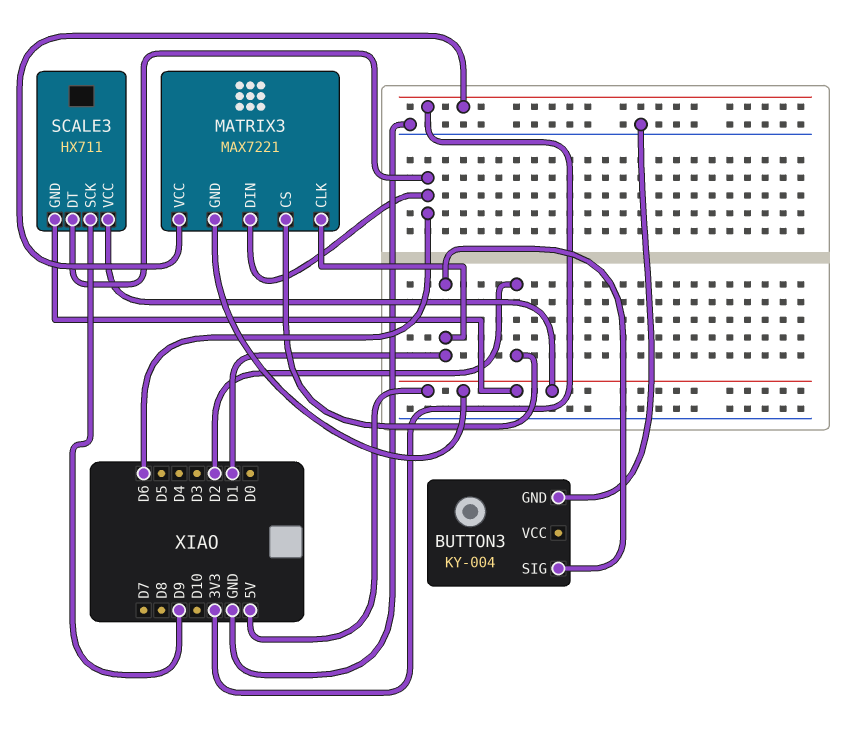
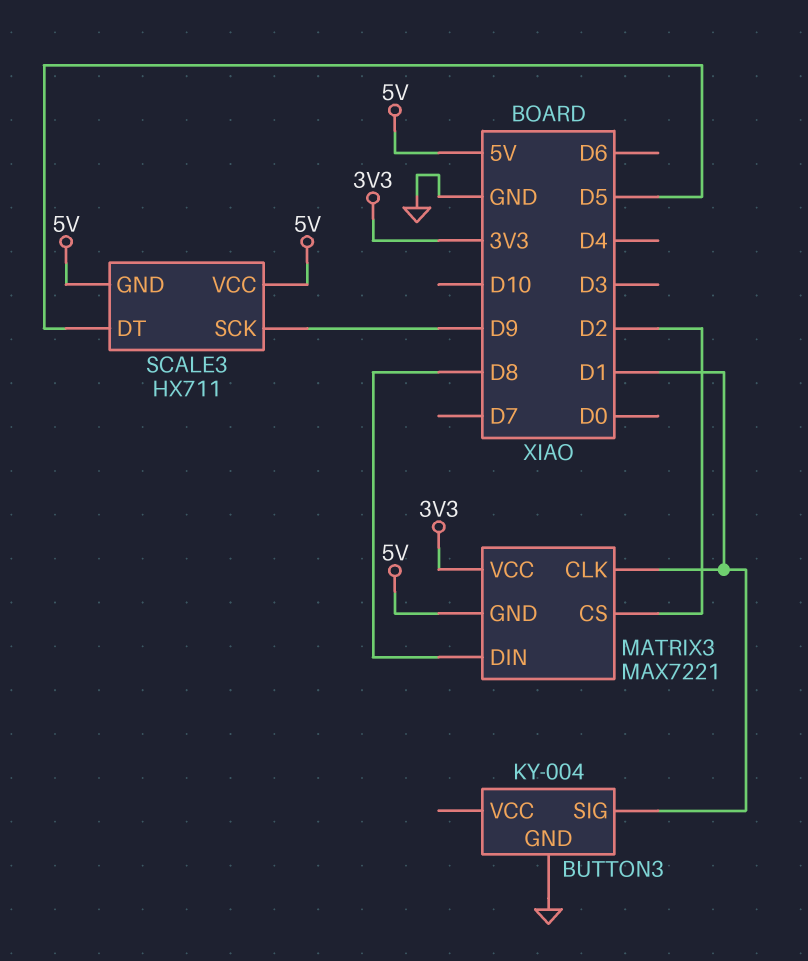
MATRIX3 pin DIN: D6 -> D8
SCALE3 pin DT: D6 -> D5

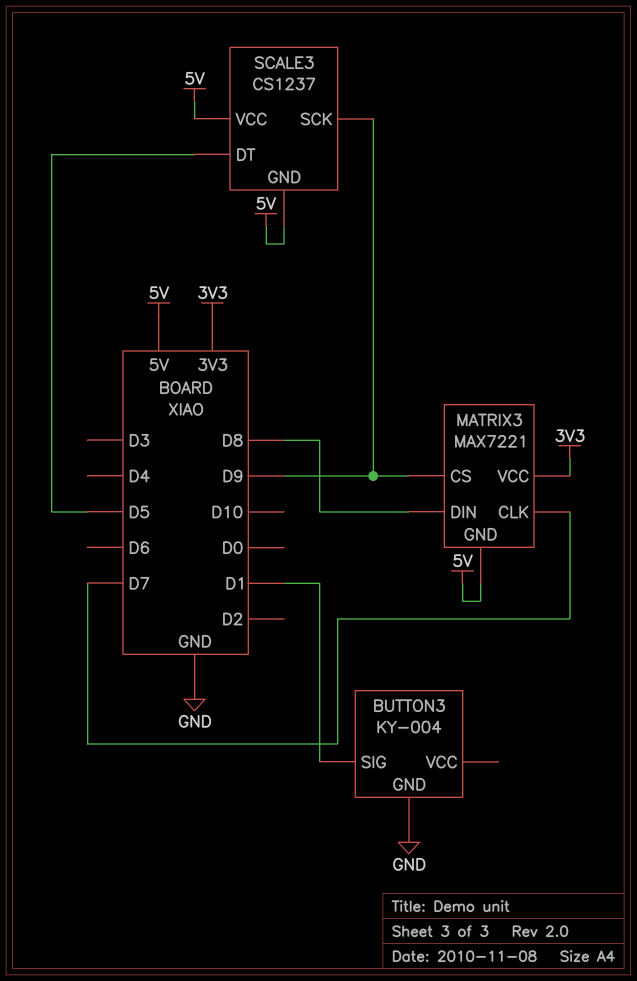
MATRIX3 pin CLK: D1 -> D7
MATRIX3 pin CS: D2 -> D9
SCALE3: HX711 -> CS1237

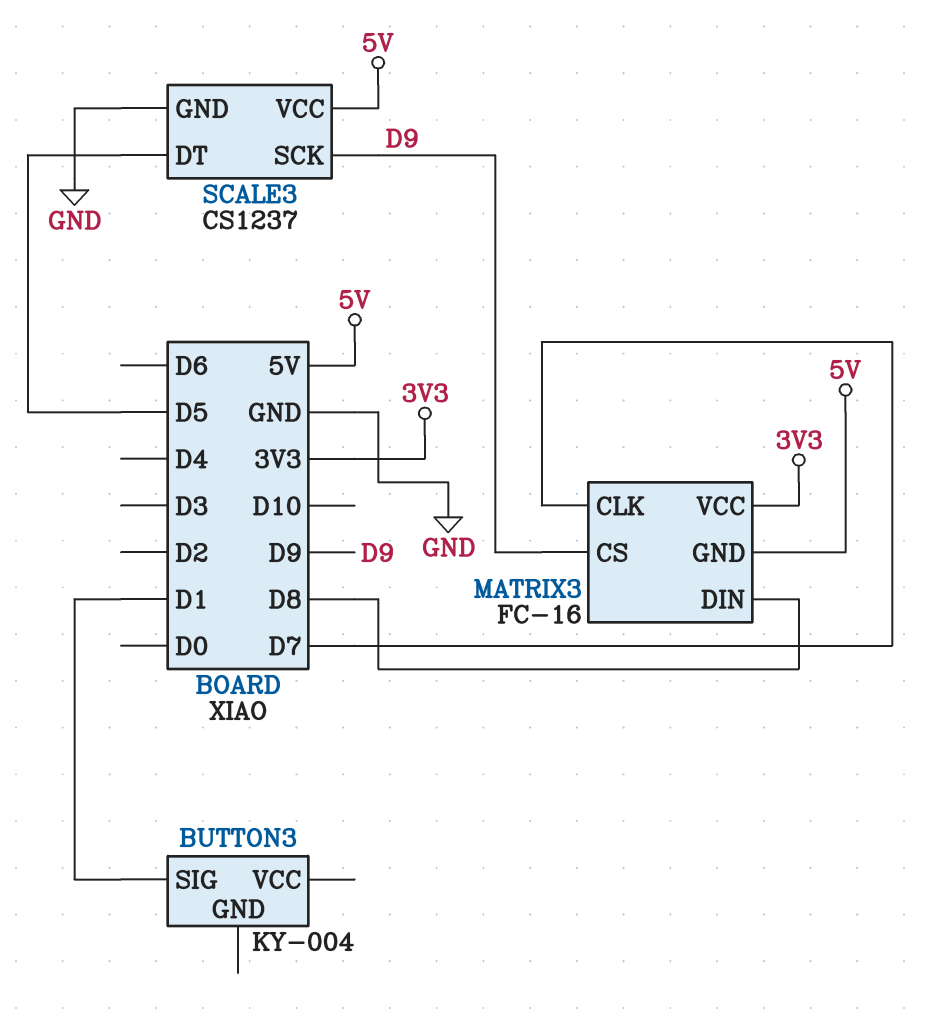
BUTTON3 pin GND: GND -> none
MATRIX3: MAX7221 -> FC-16
SCALE3 pin GND: 5V -> GND

